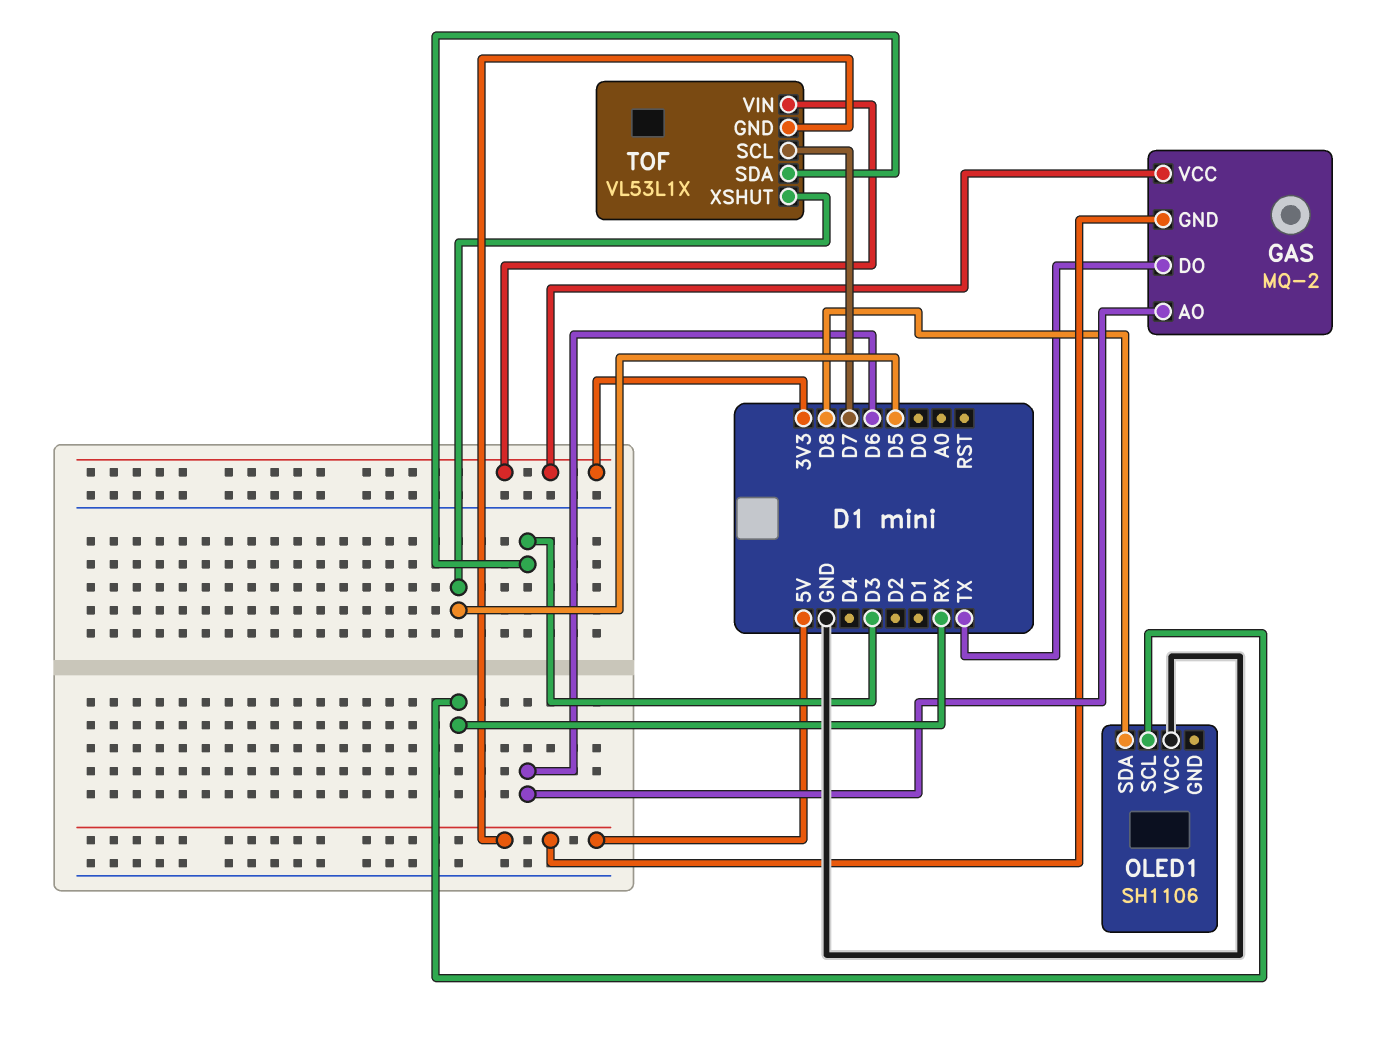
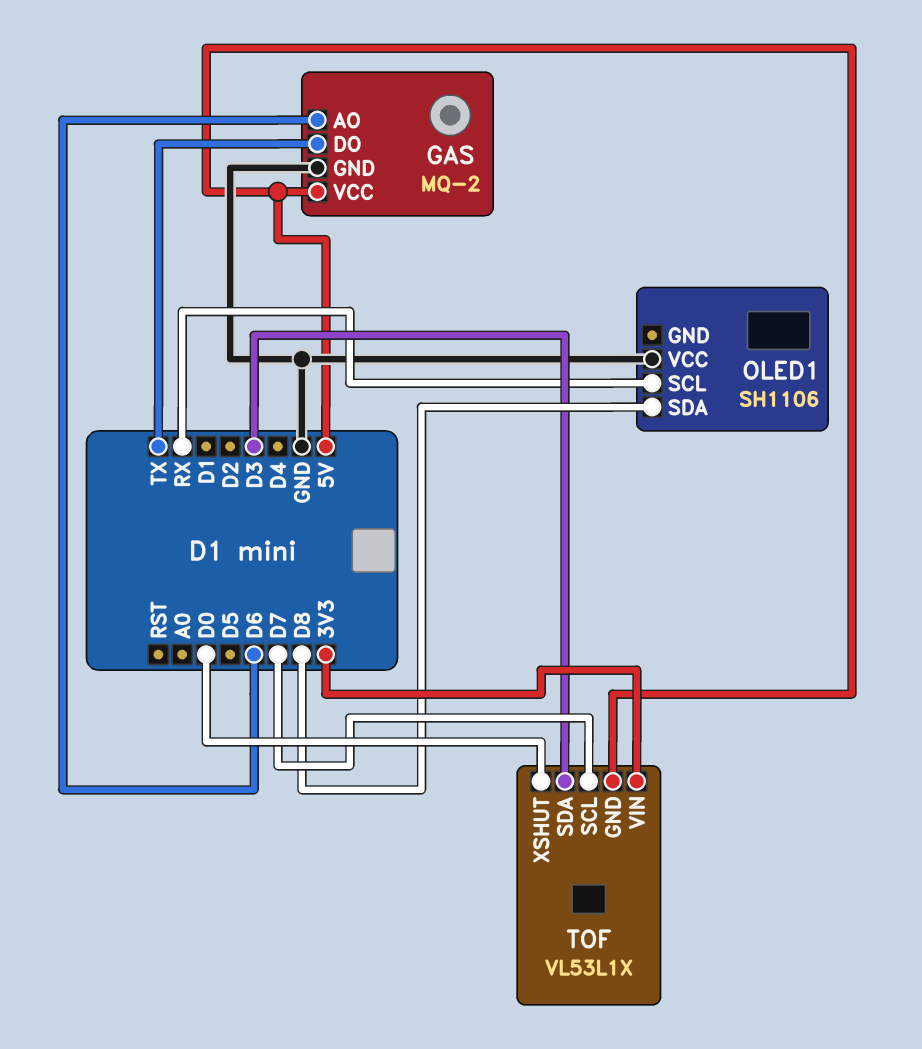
GAS pin GND: 5V -> GND
GAS pin VCC: 3V3 -> 5V
TOF pin XSHUT: D5 -> D0

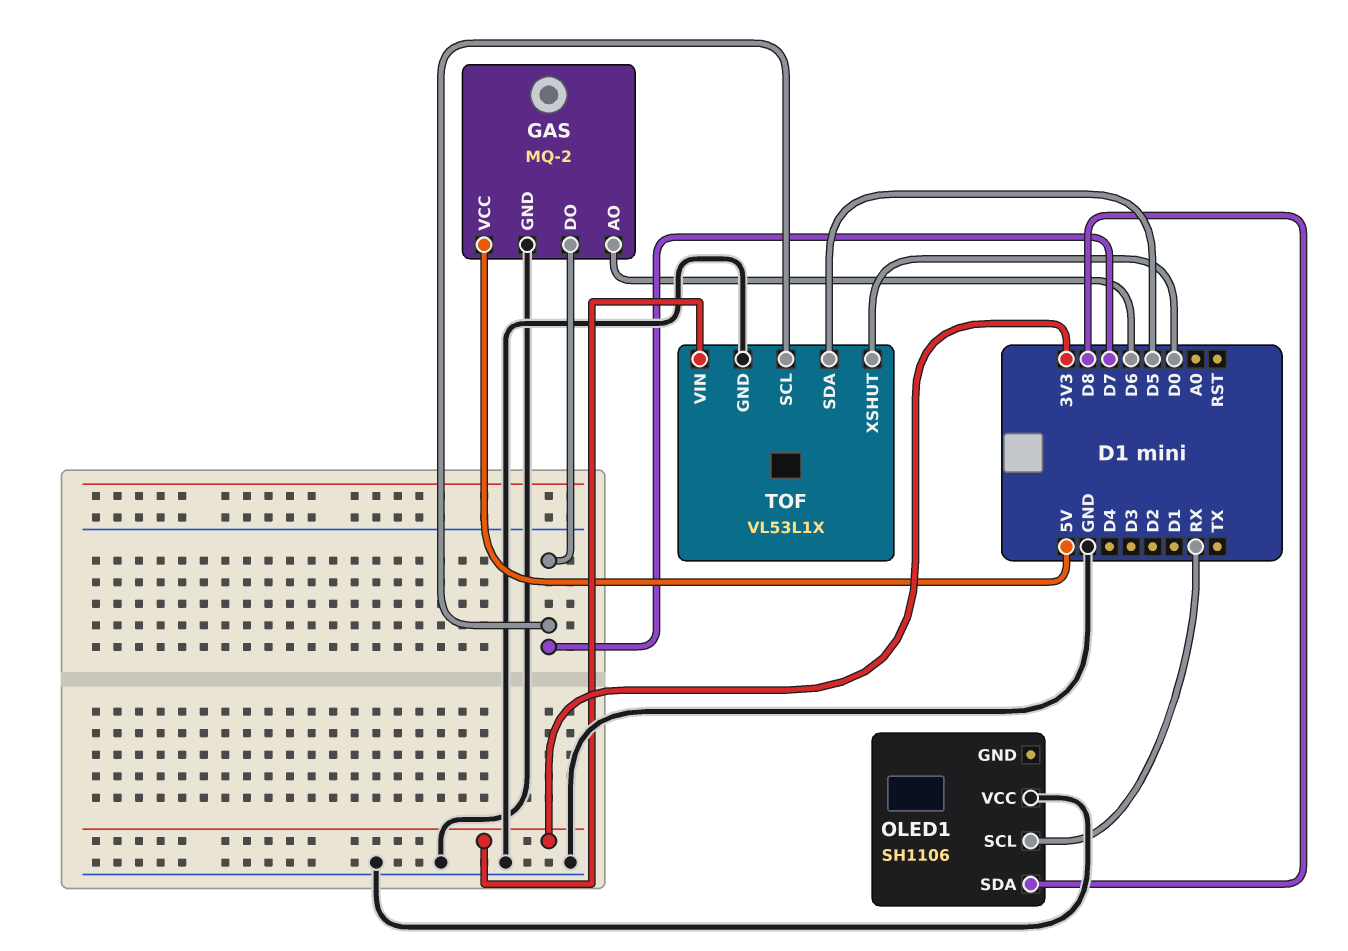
GAS pin DO: TX -> D7
TOF pin GND: 5V -> GND
TOF pin SDA: D3 -> D5

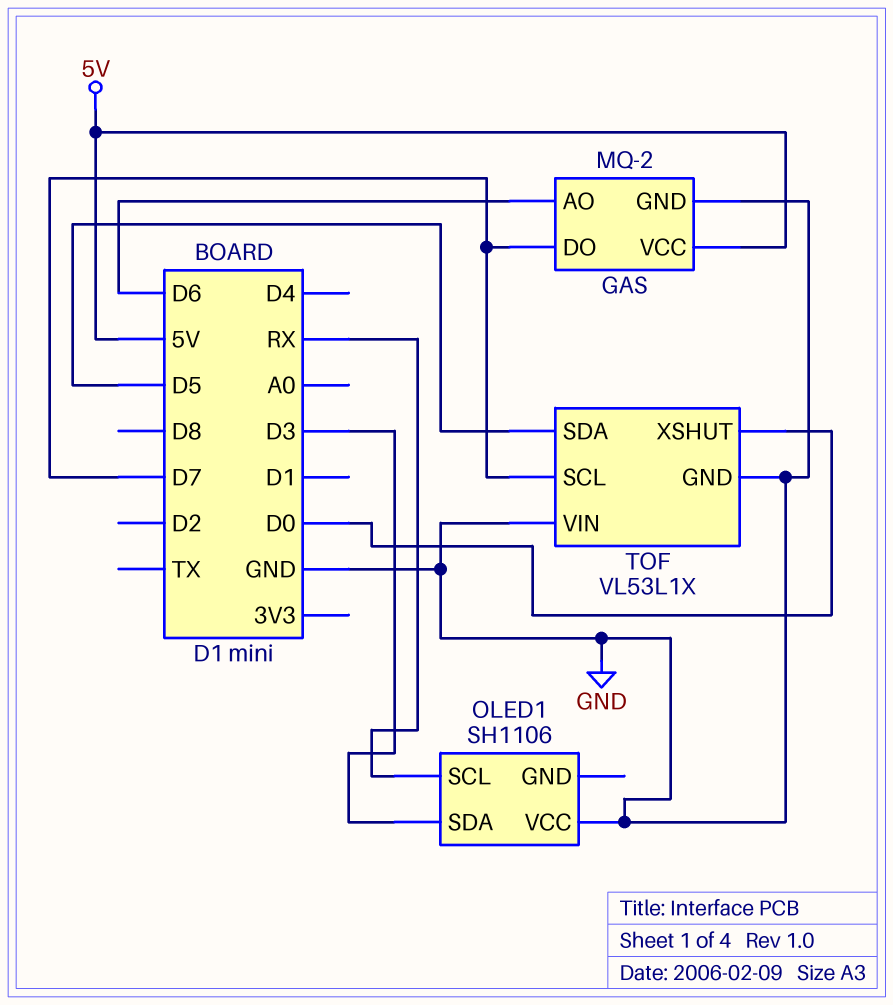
OLED1 pin SDA: D8 -> D3
TOF pin VIN: 3V3 -> GND

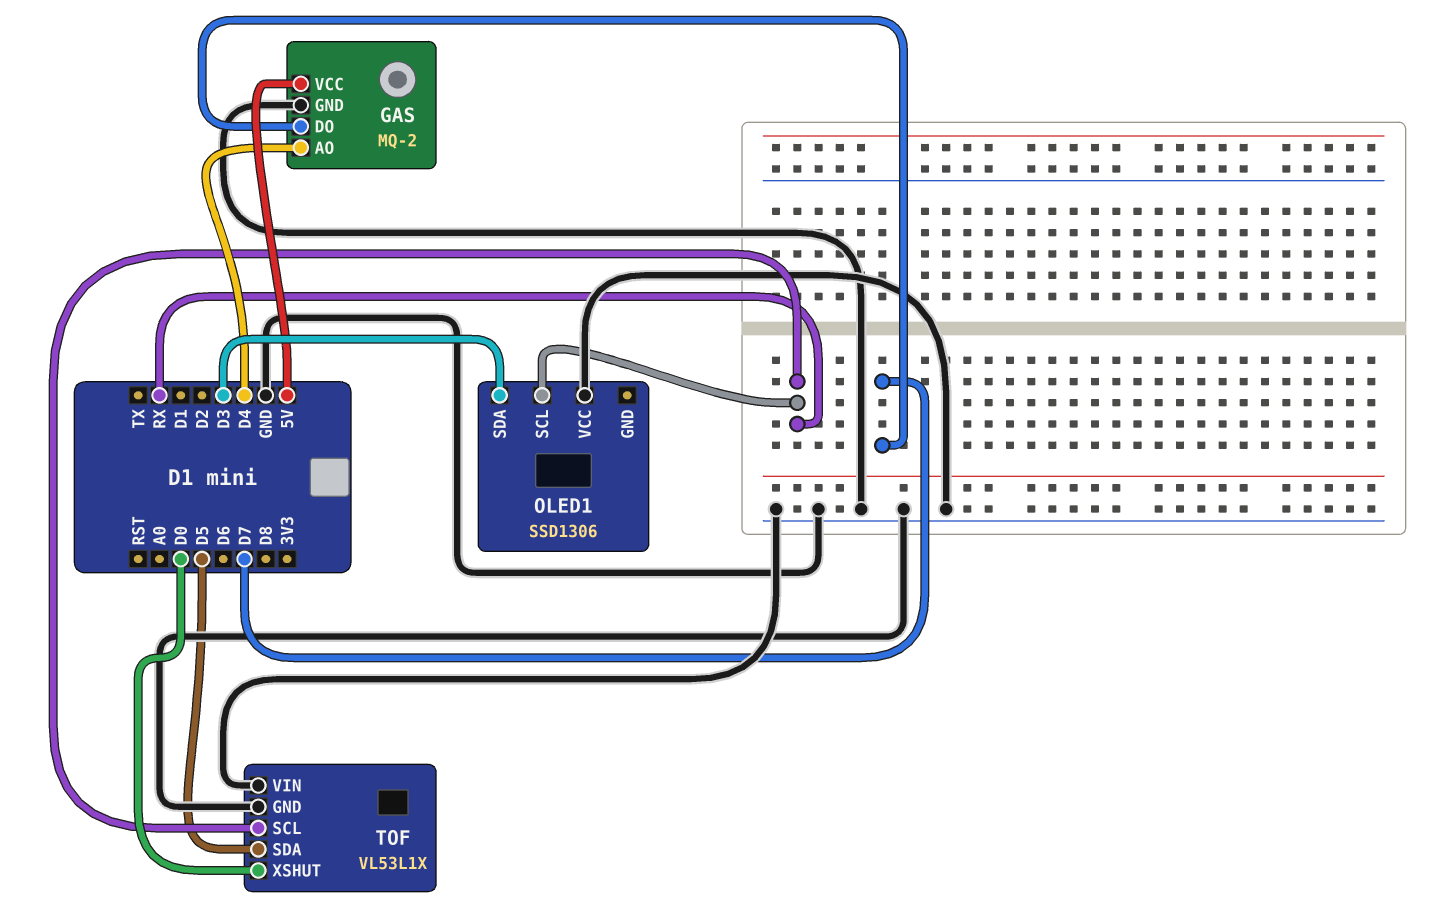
GAS pin AO: D6 -> D4
OLED1: SH1106 -> SSD1306
TOF pin SCL: D7 -> RX

